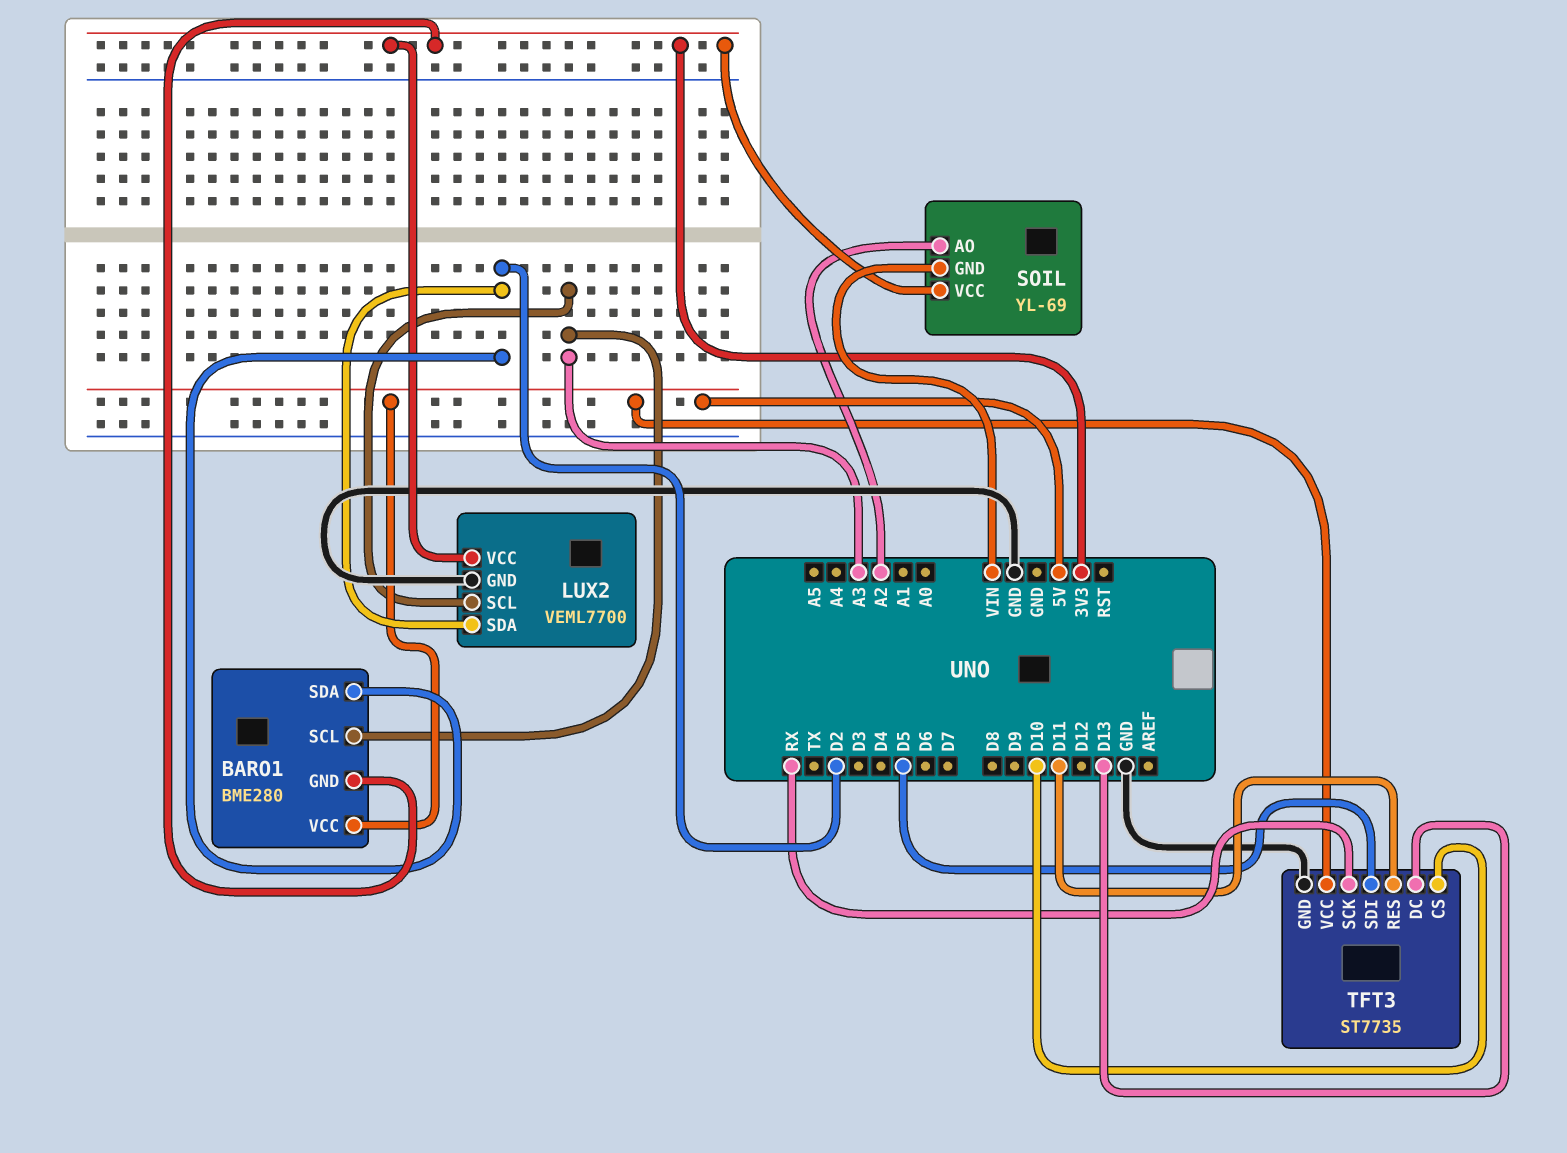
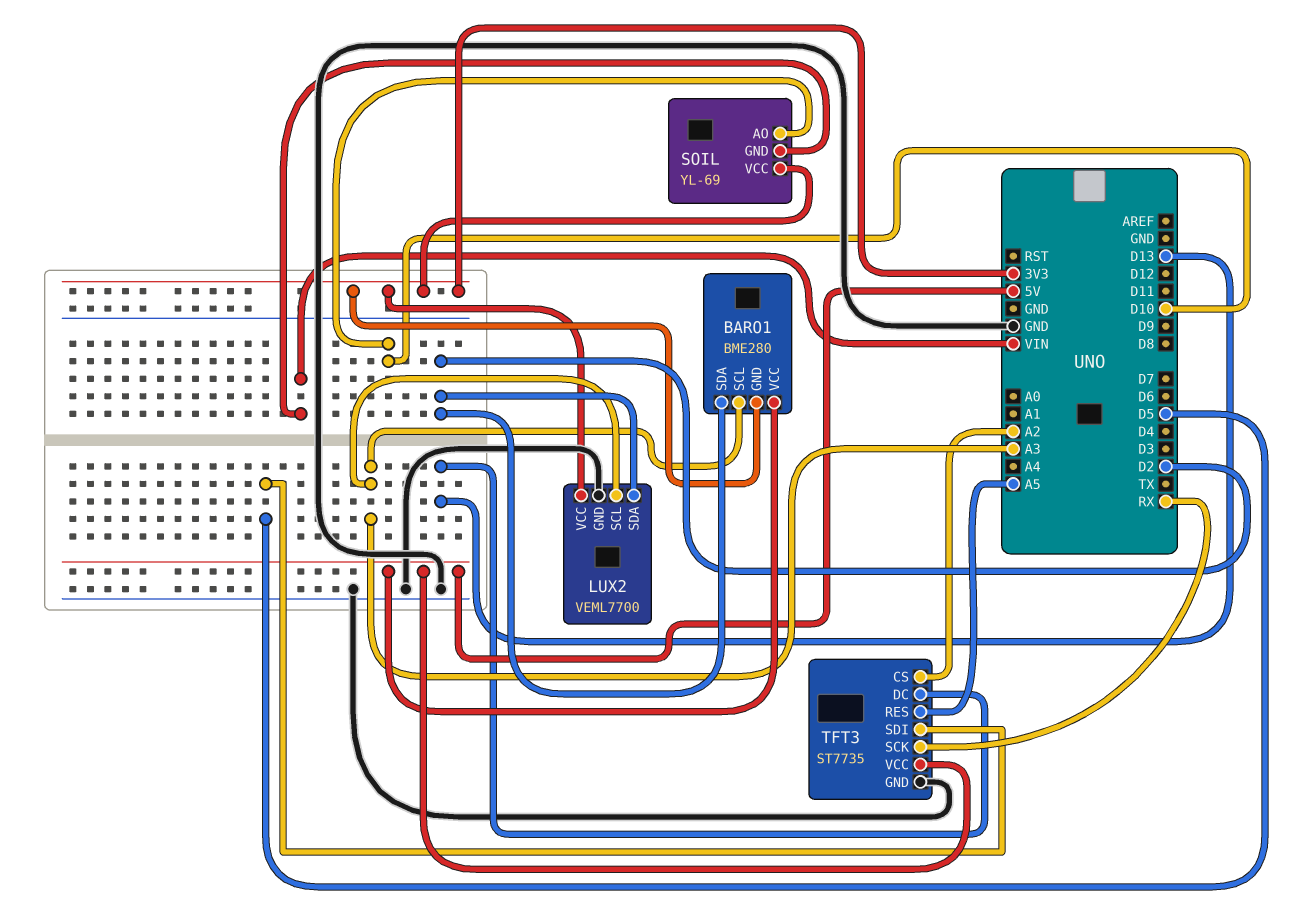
SOIL pin AO: A2 -> D10
TFT3 pin CS: D10 -> A2
TFT3 pin RES: D11 -> A5

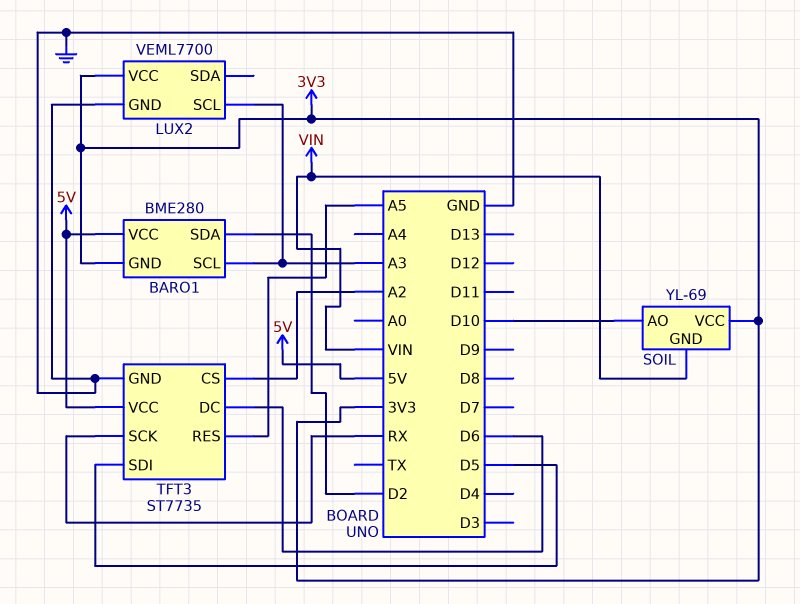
LUX2 pin SDA: D2 -> none
TFT3 pin DC: D13 -> D6

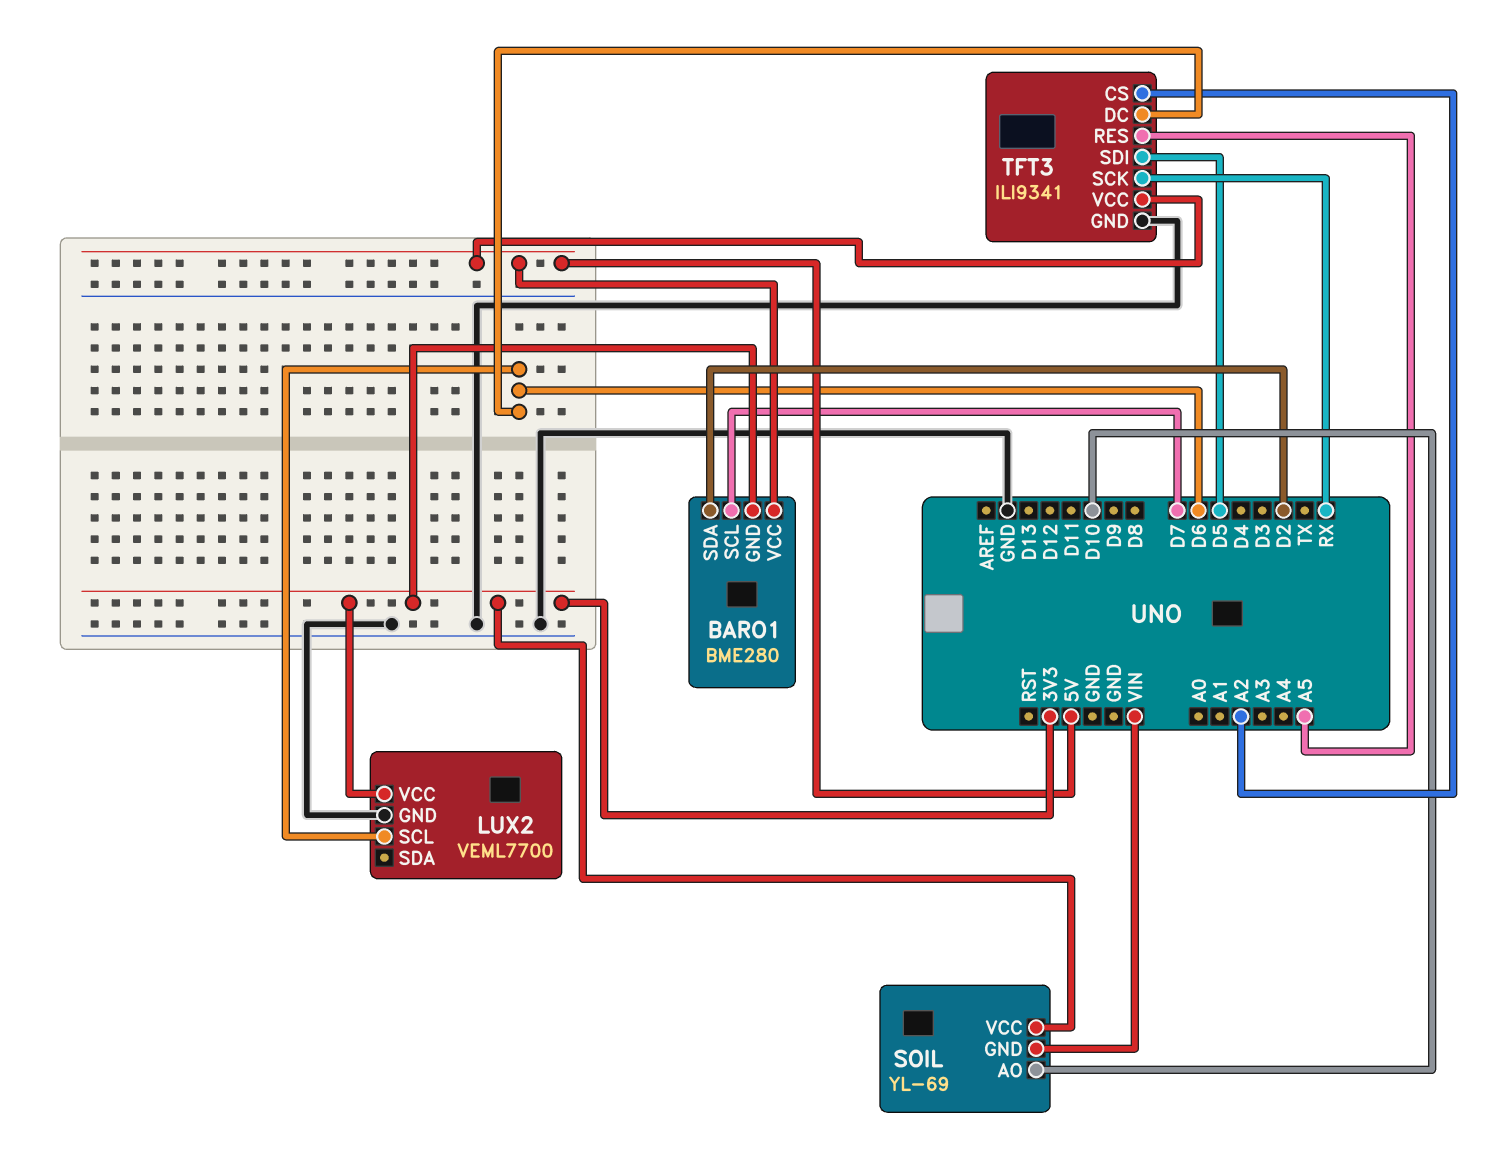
BARO1 pin SCL: A3 -> D7
LUX2 pin SCL: A3 -> D6
TFT3: ST7735 -> ILI9341

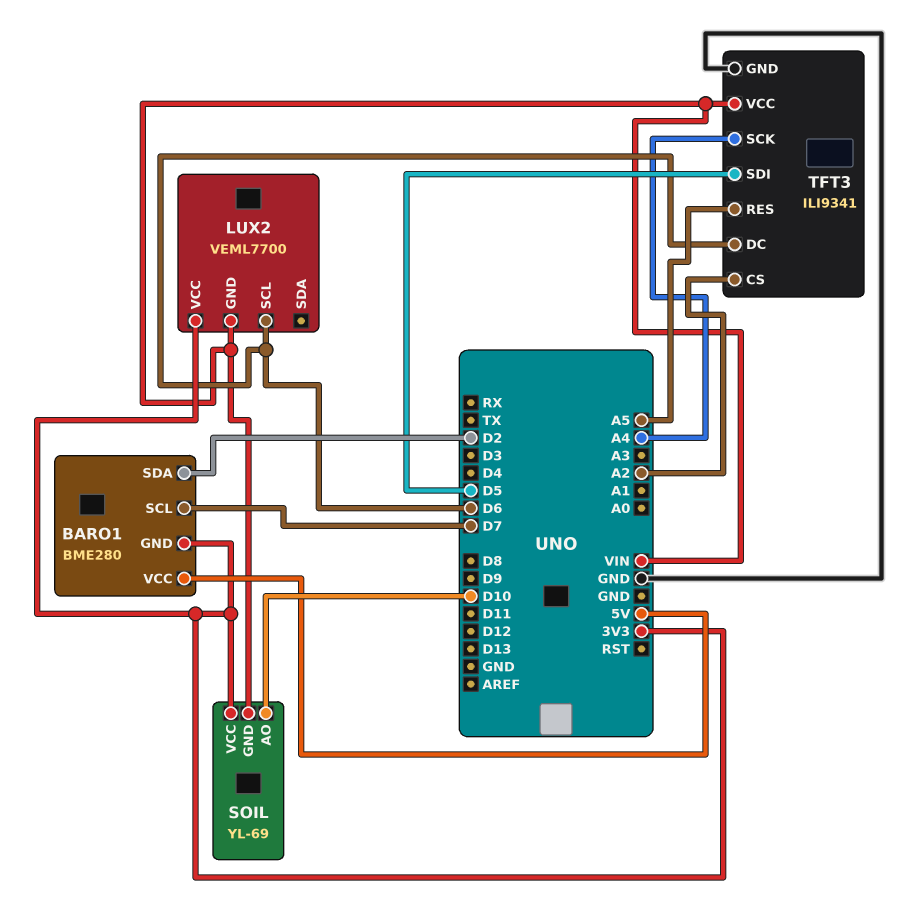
LUX2 pin GND: GND -> VIN
TFT3 pin SCK: RX -> A4
TFT3 pin VCC: 5V -> VIN

